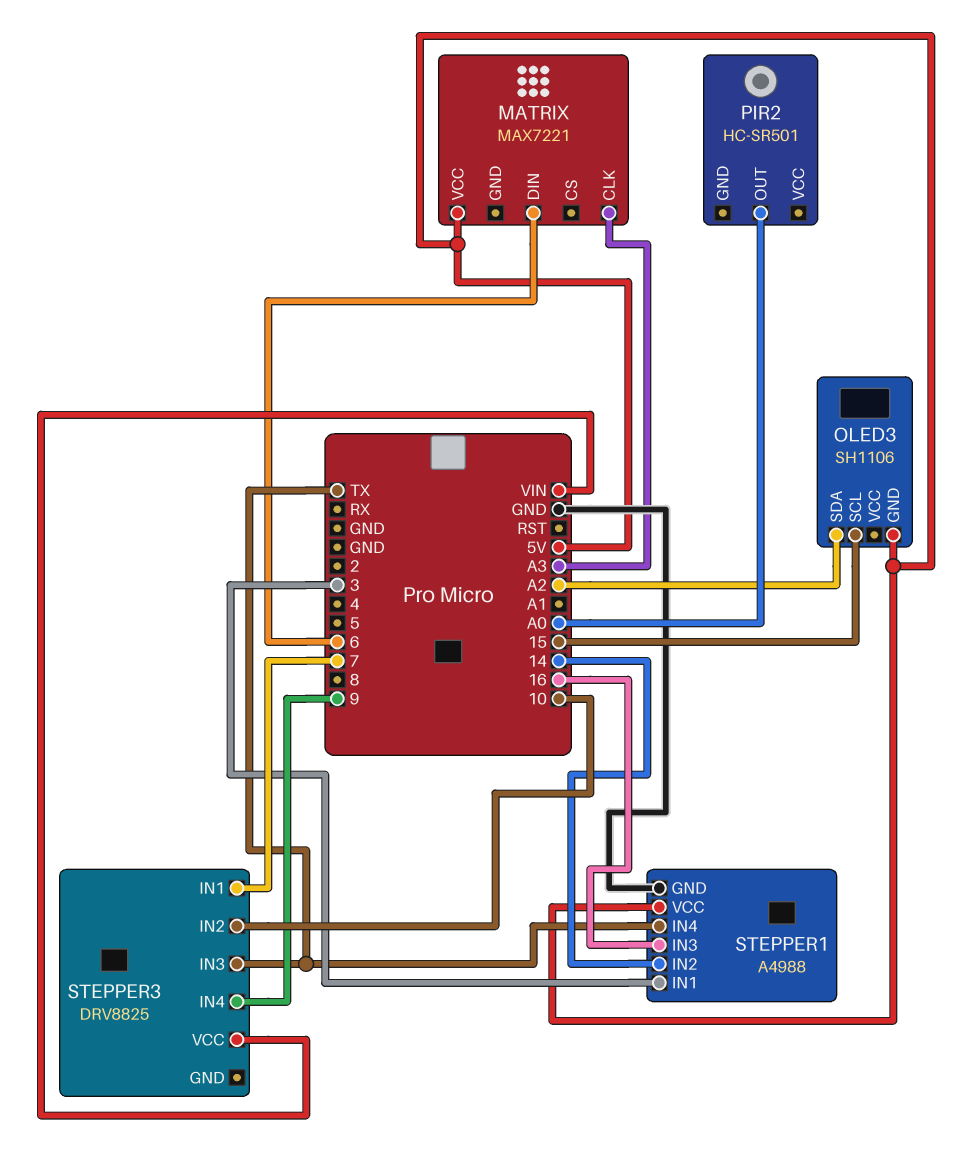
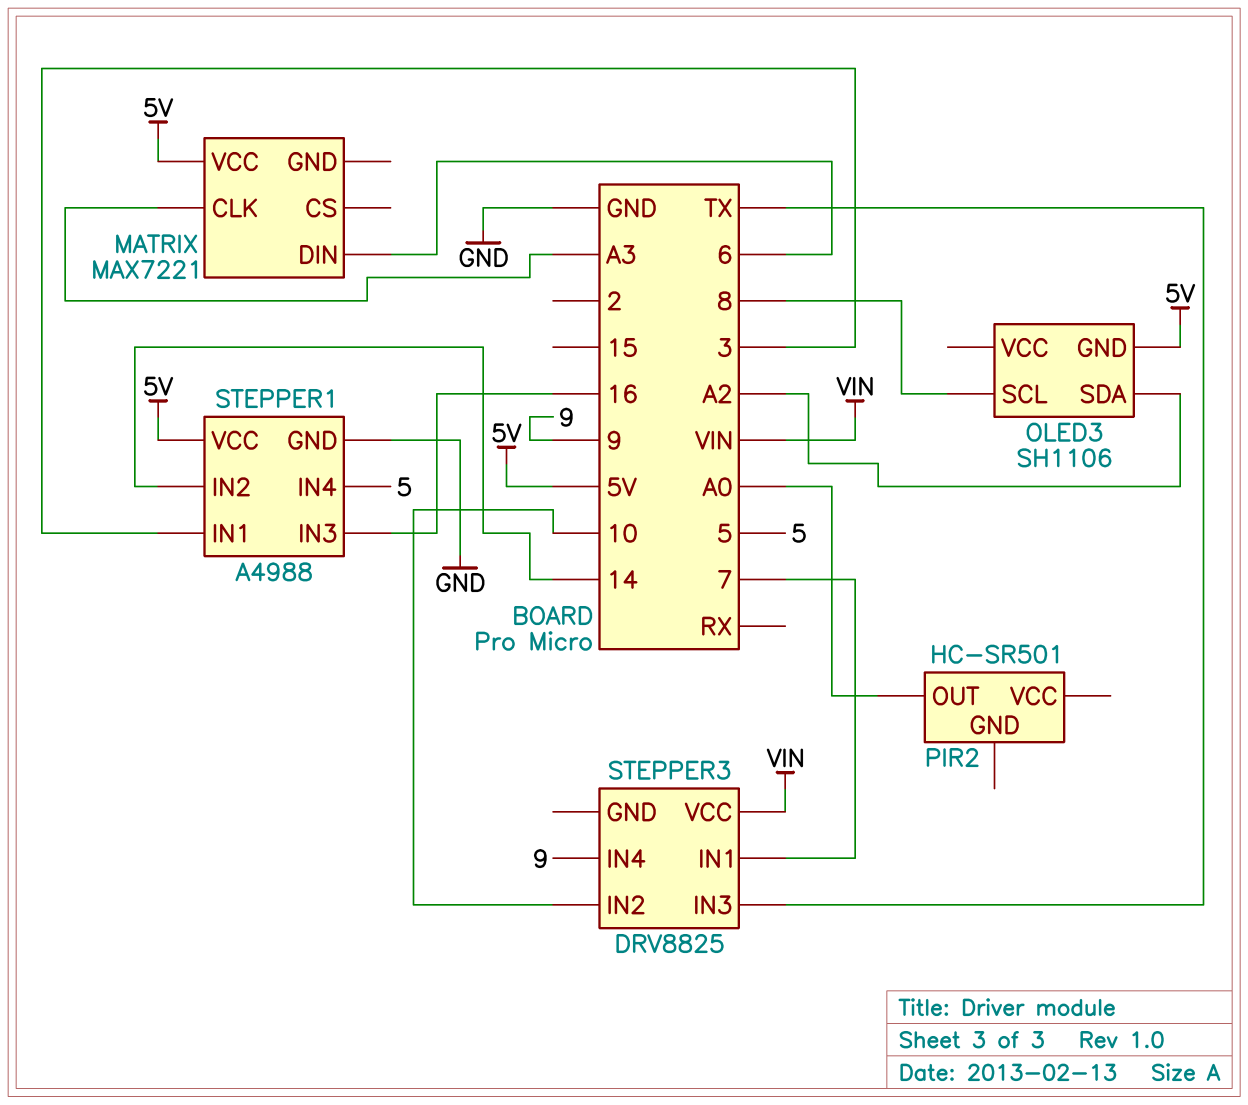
OLED3 pin SCL: 15 -> 8
STEPPER1 pin IN4: TX -> 5

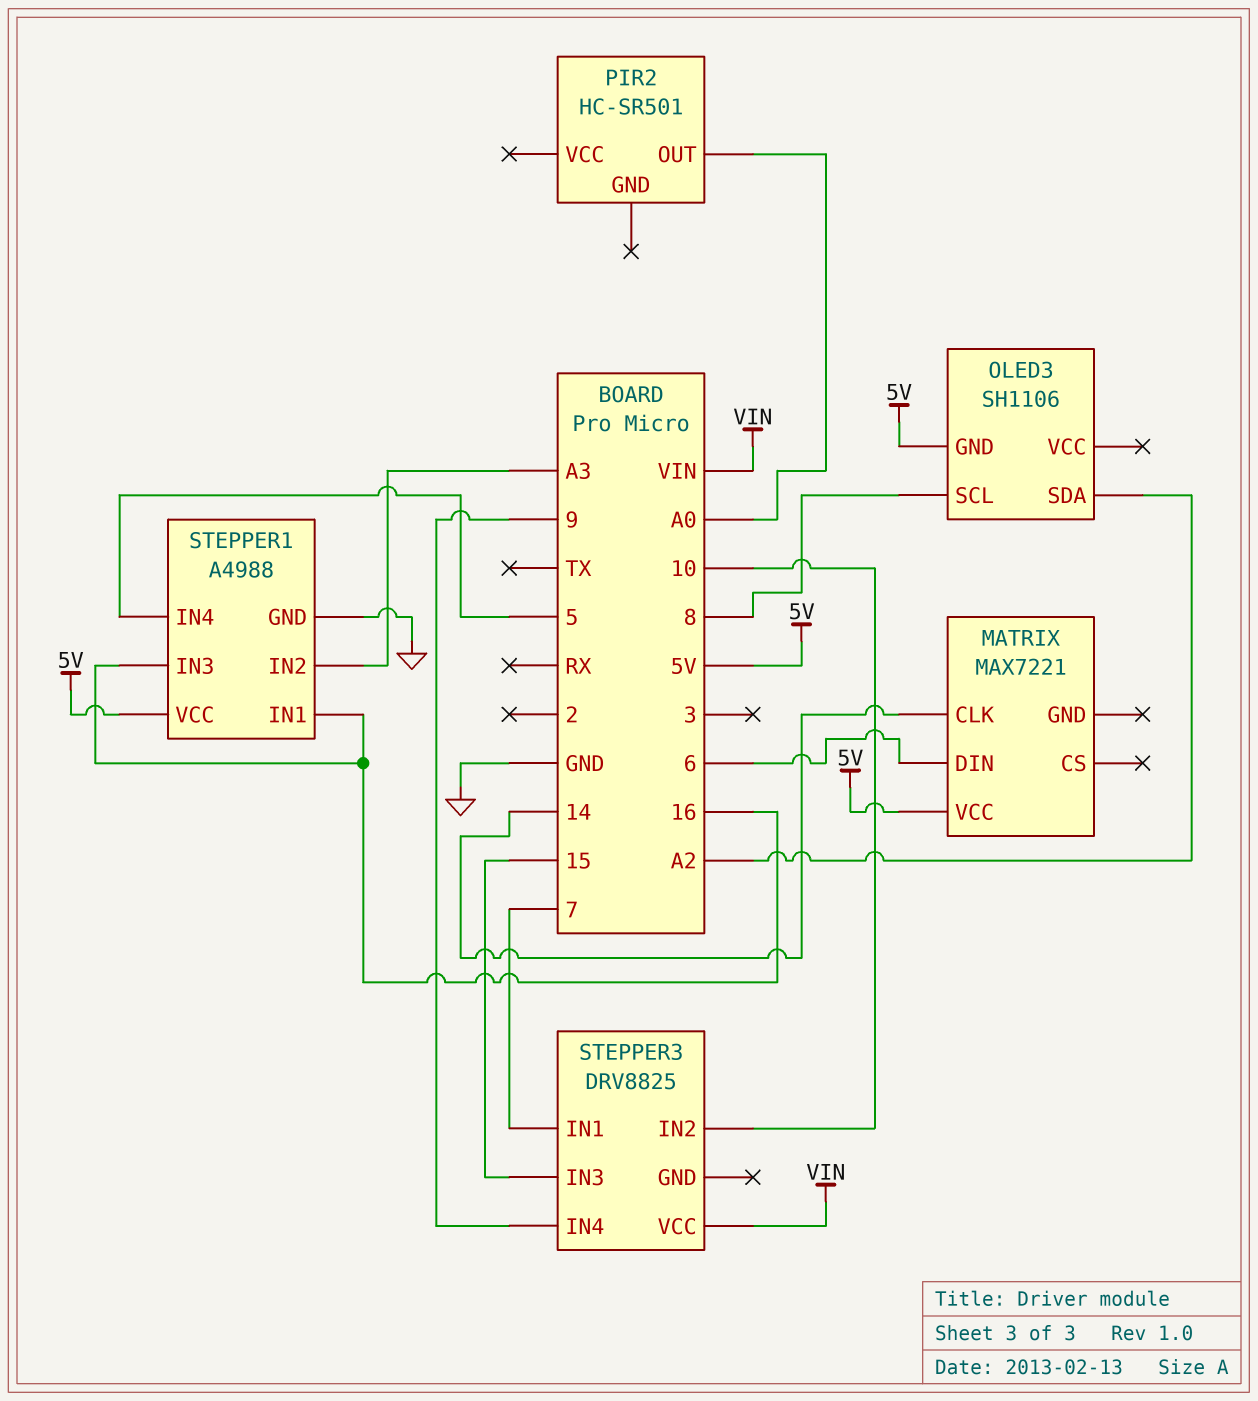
MATRIX pin CLK: A3 -> 14
STEPPER1 pin IN1: 3 -> 16
STEPPER1 pin IN2: 14 -> A3
STEPPER3 pin IN3: TX -> 15

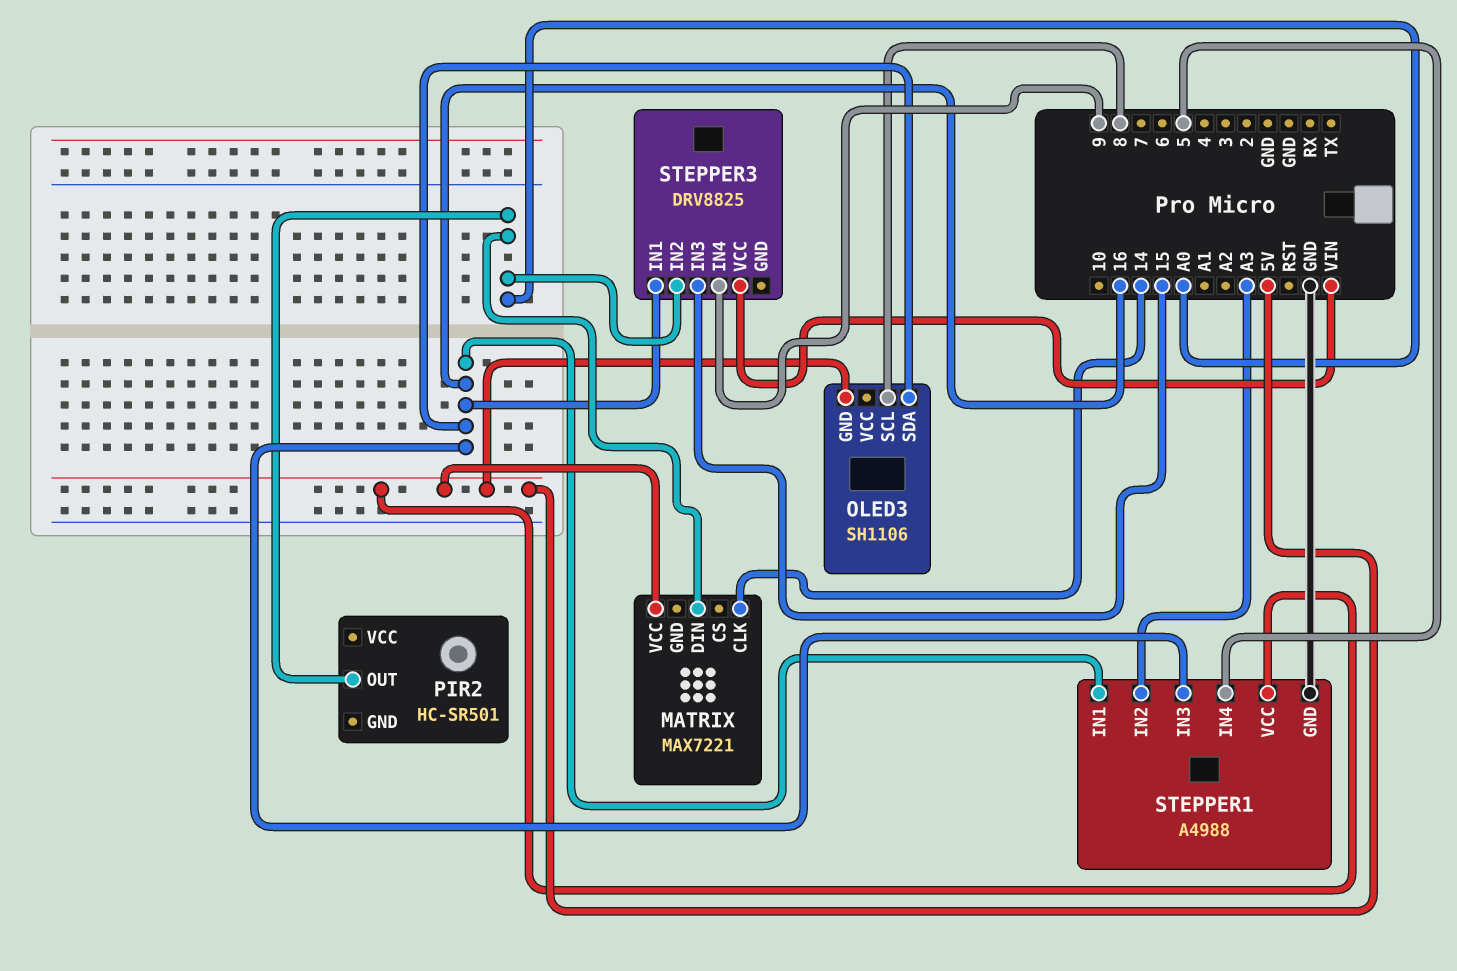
MATRIX pin DIN: 6 -> A0
OLED3 pin SDA: A2 -> 16
STEPPER3 pin IN1: 7 -> 16
STEPPER3 pin IN2: 10 -> A0

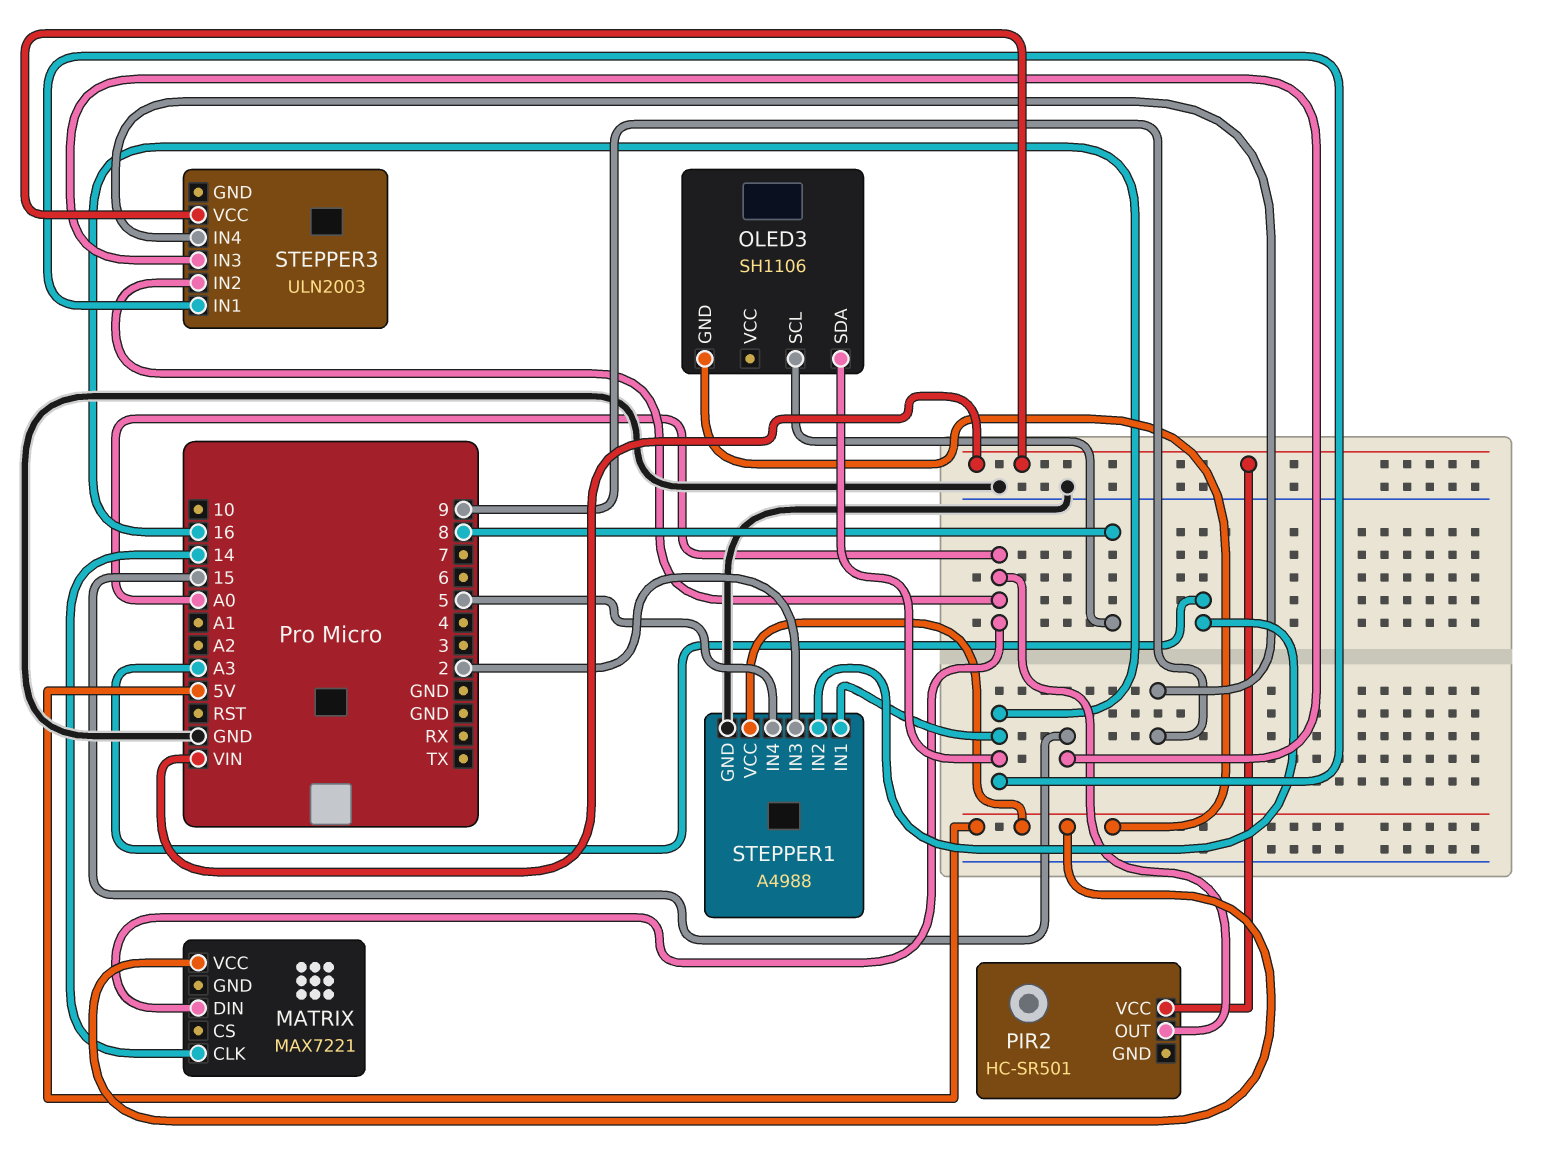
PIR2 pin VCC: none -> VIN
STEPPER1 pin IN3: 16 -> 2
STEPPER3: DRV8825 -> ULN2003

